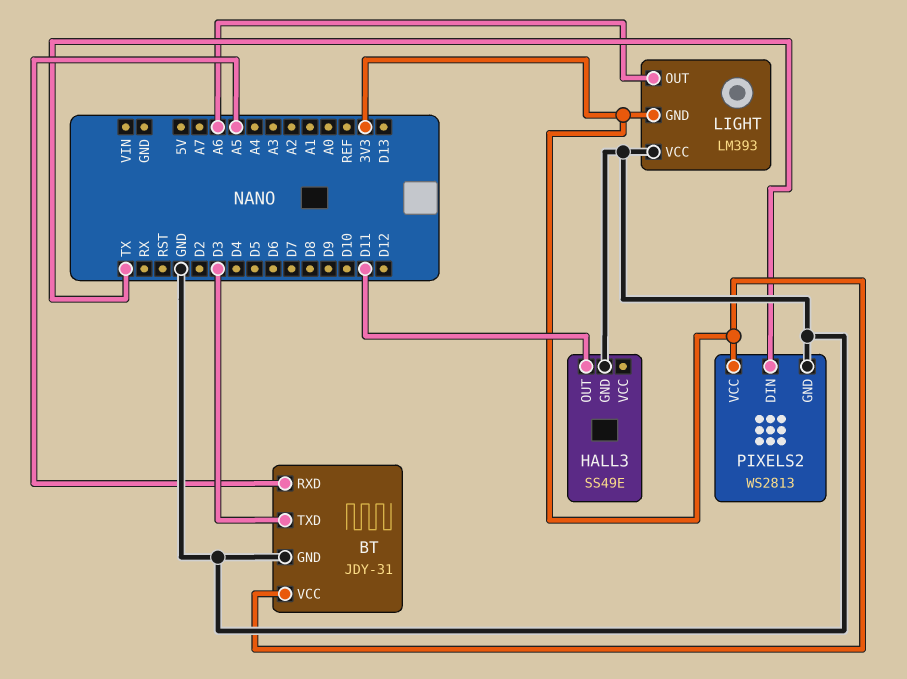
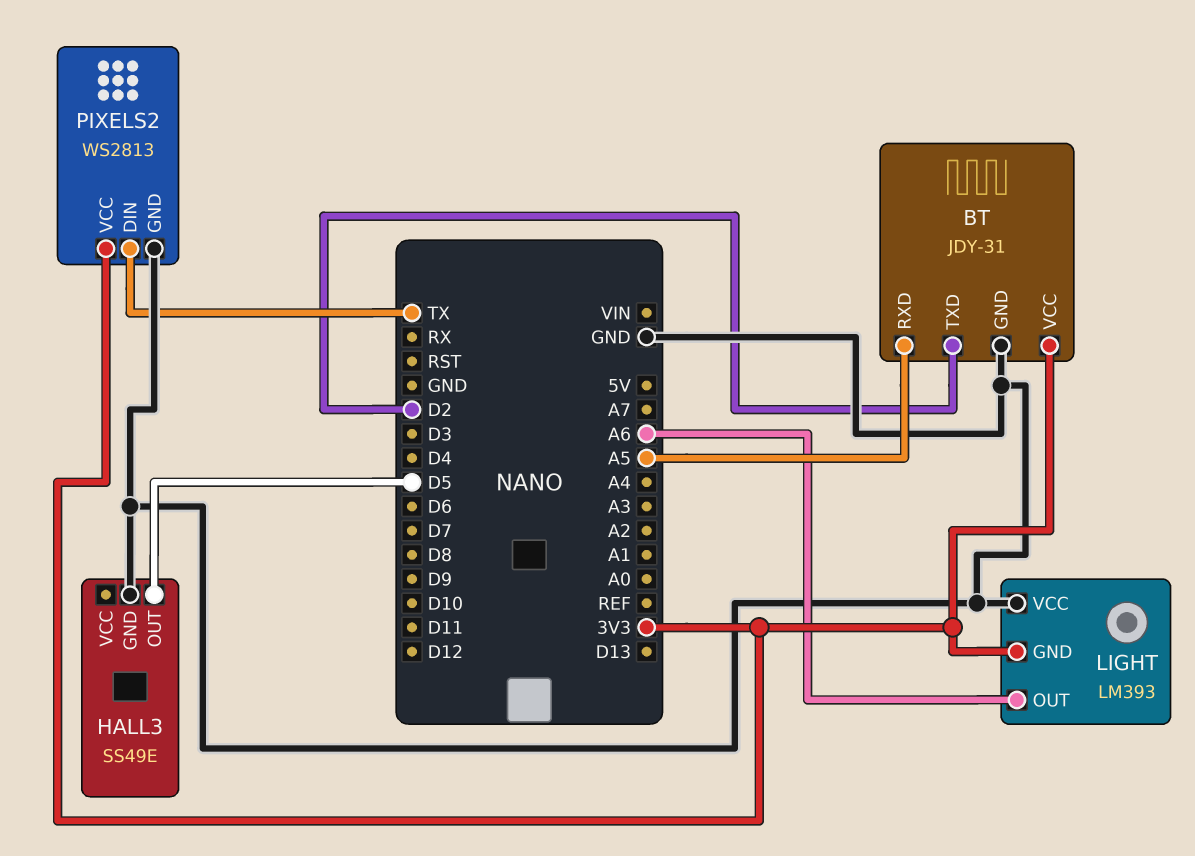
BT pin TXD: D3 -> D2
HALL3 pin OUT: D11 -> D5

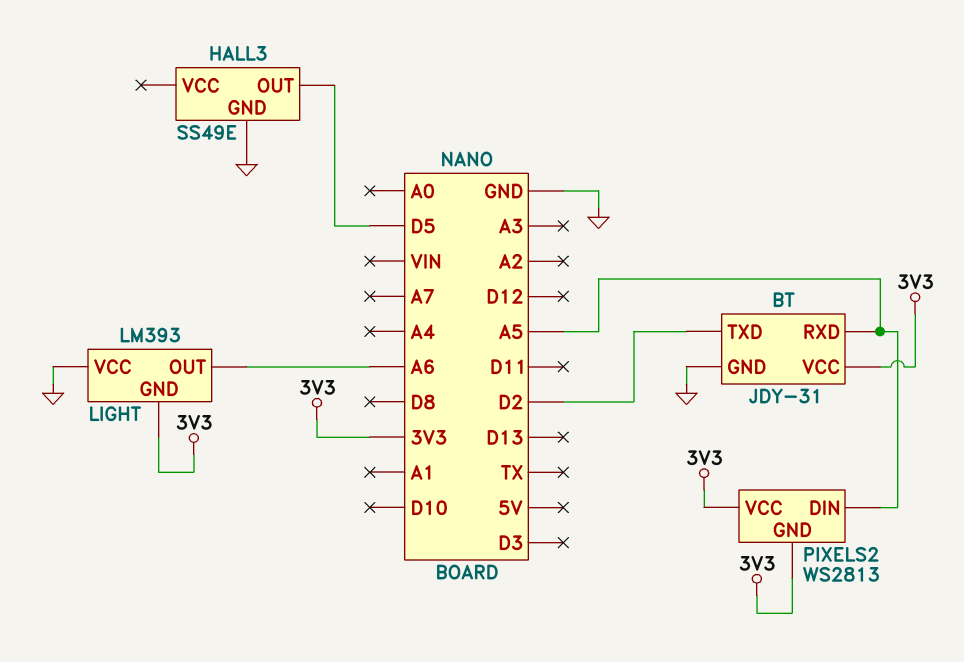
PIXELS2 pin DIN: TX -> A5
PIXELS2 pin GND: GND -> 3V3

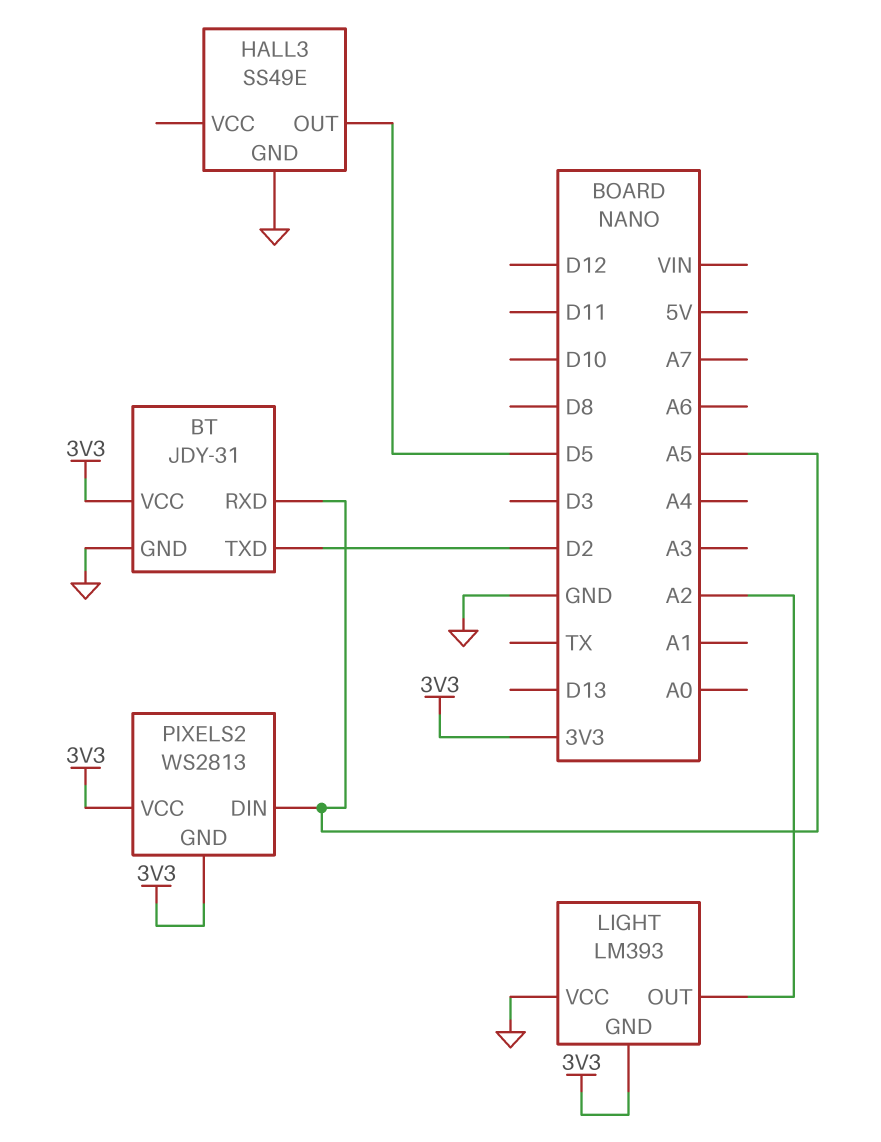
LIGHT pin OUT: A6 -> A2

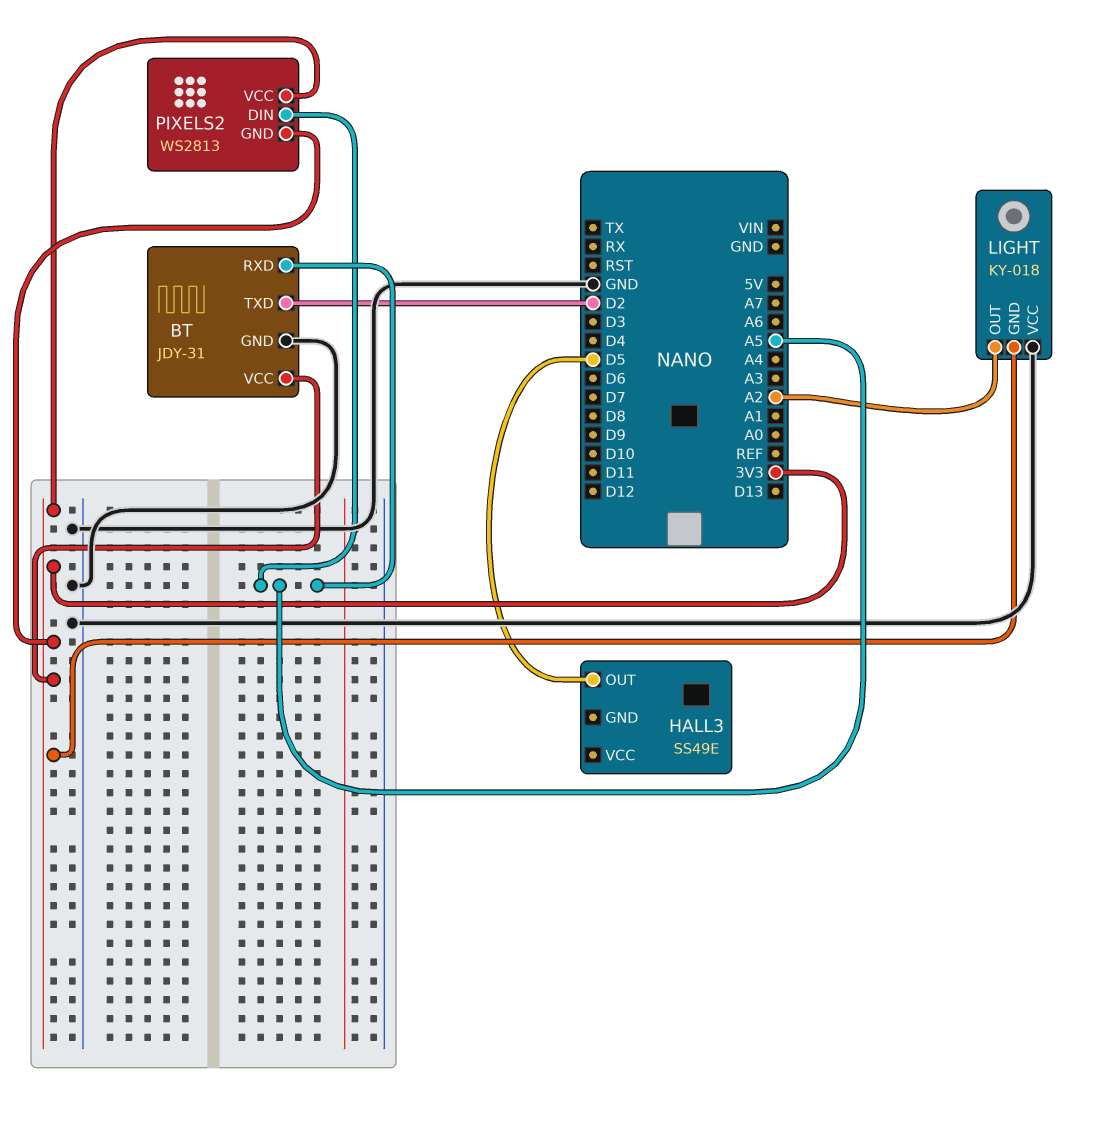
HALL3 pin GND: GND -> none
LIGHT: LM393 -> KY-018

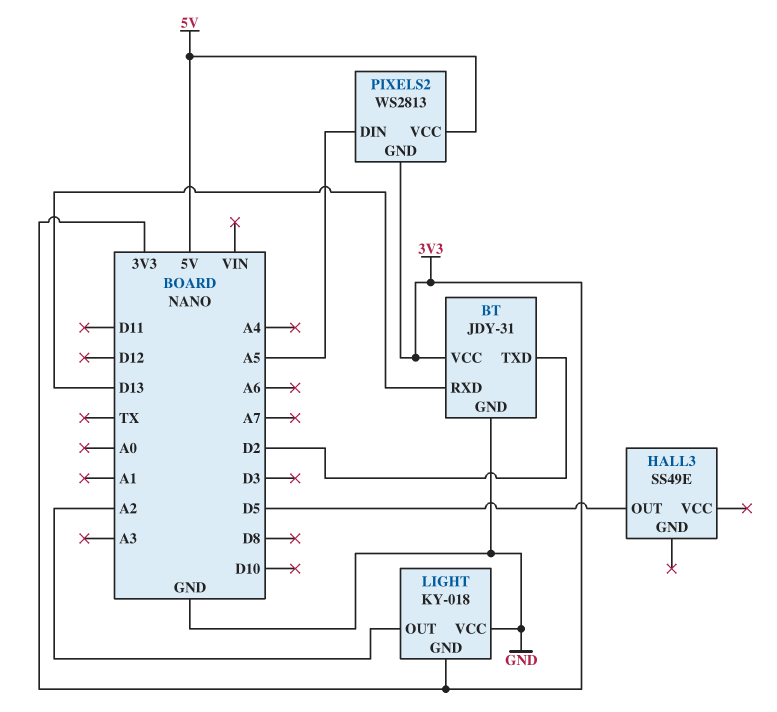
BT pin RXD: A5 -> D13
PIXELS2 pin VCC: 3V3 -> 5V

